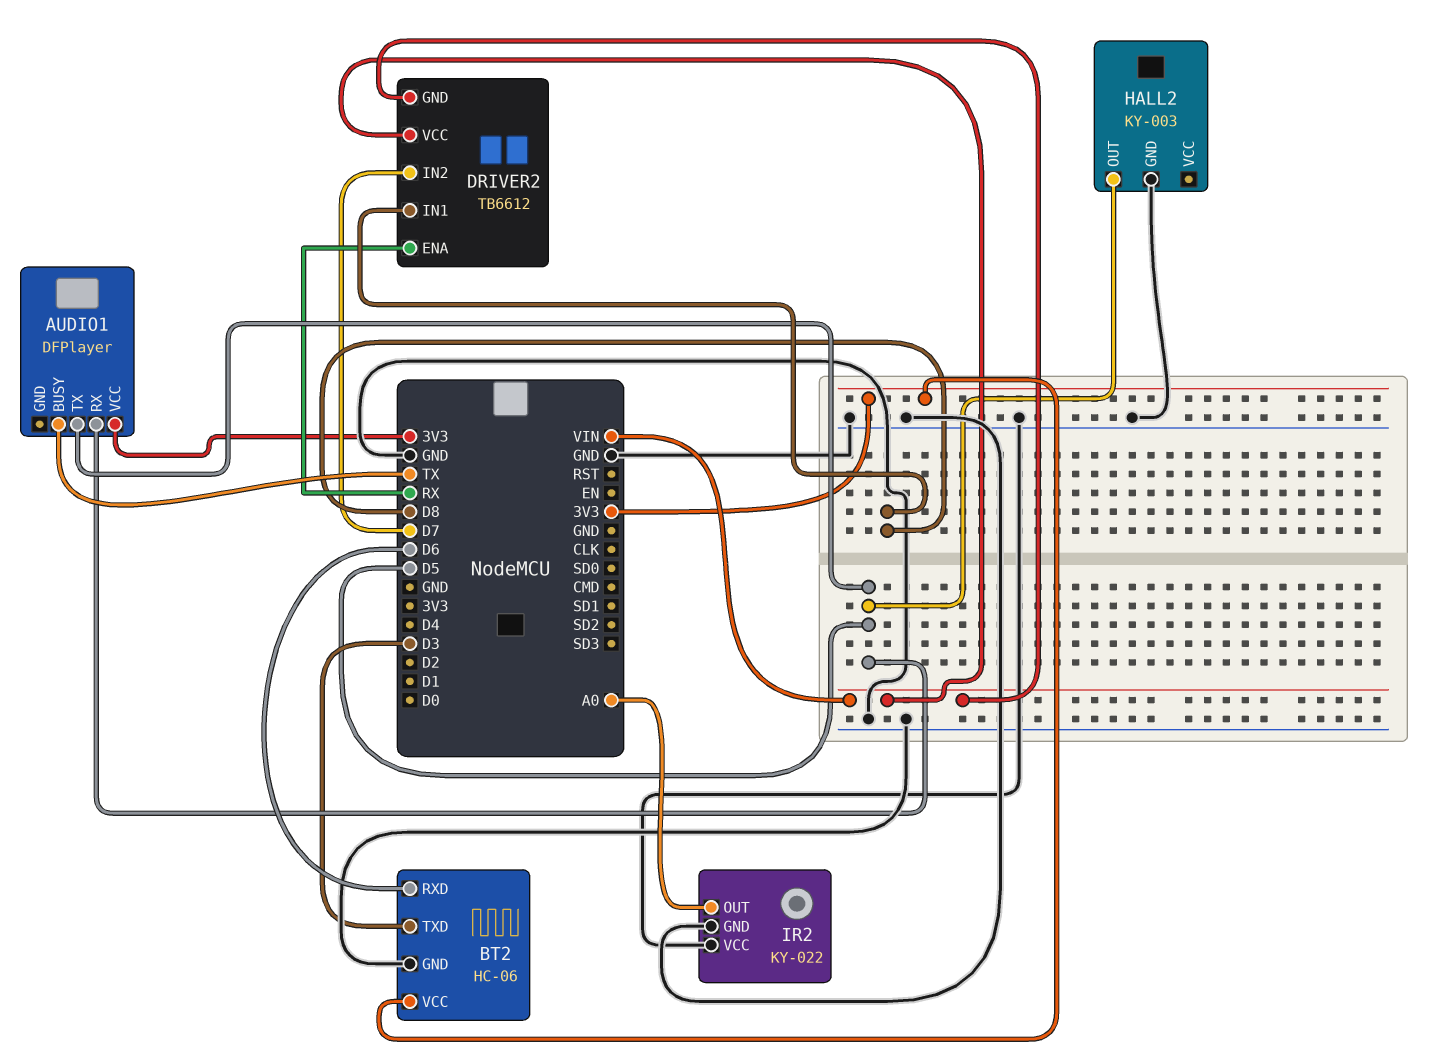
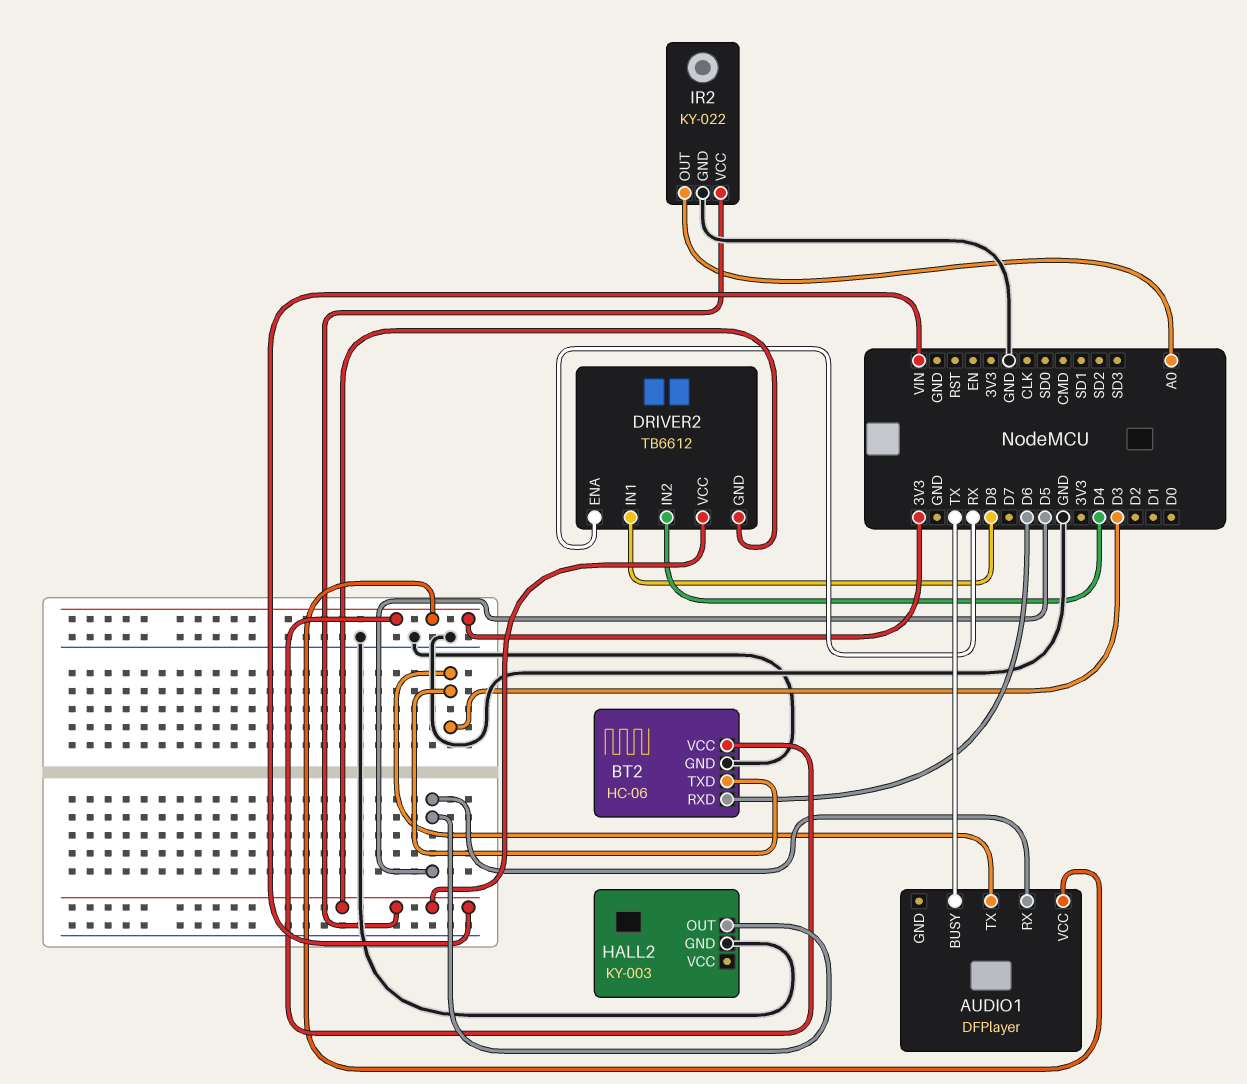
AUDIO1 pin TX: D5 -> D3
DRIVER2 pin IN2: D7 -> D4
IR2 pin VCC: GND -> VIN

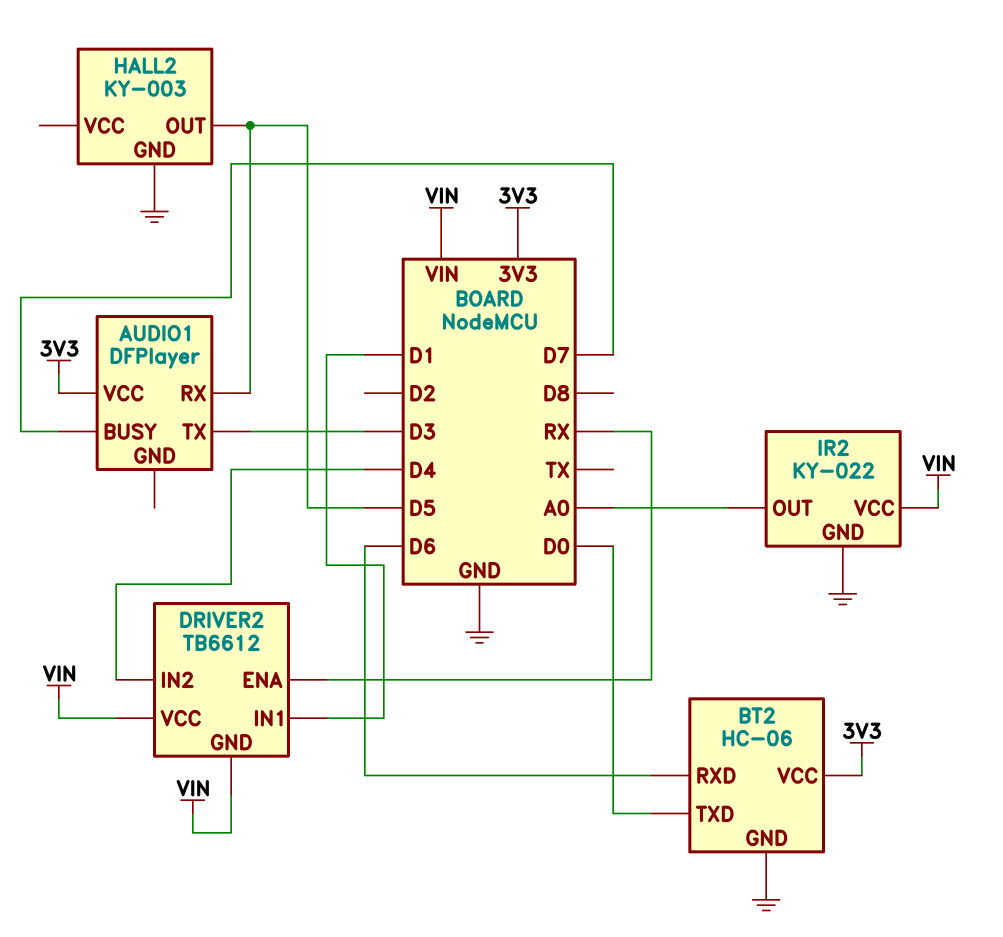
AUDIO1 pin BUSY: TX -> D7
BT2 pin TXD: D3 -> D0
DRIVER2 pin IN1: D8 -> D1

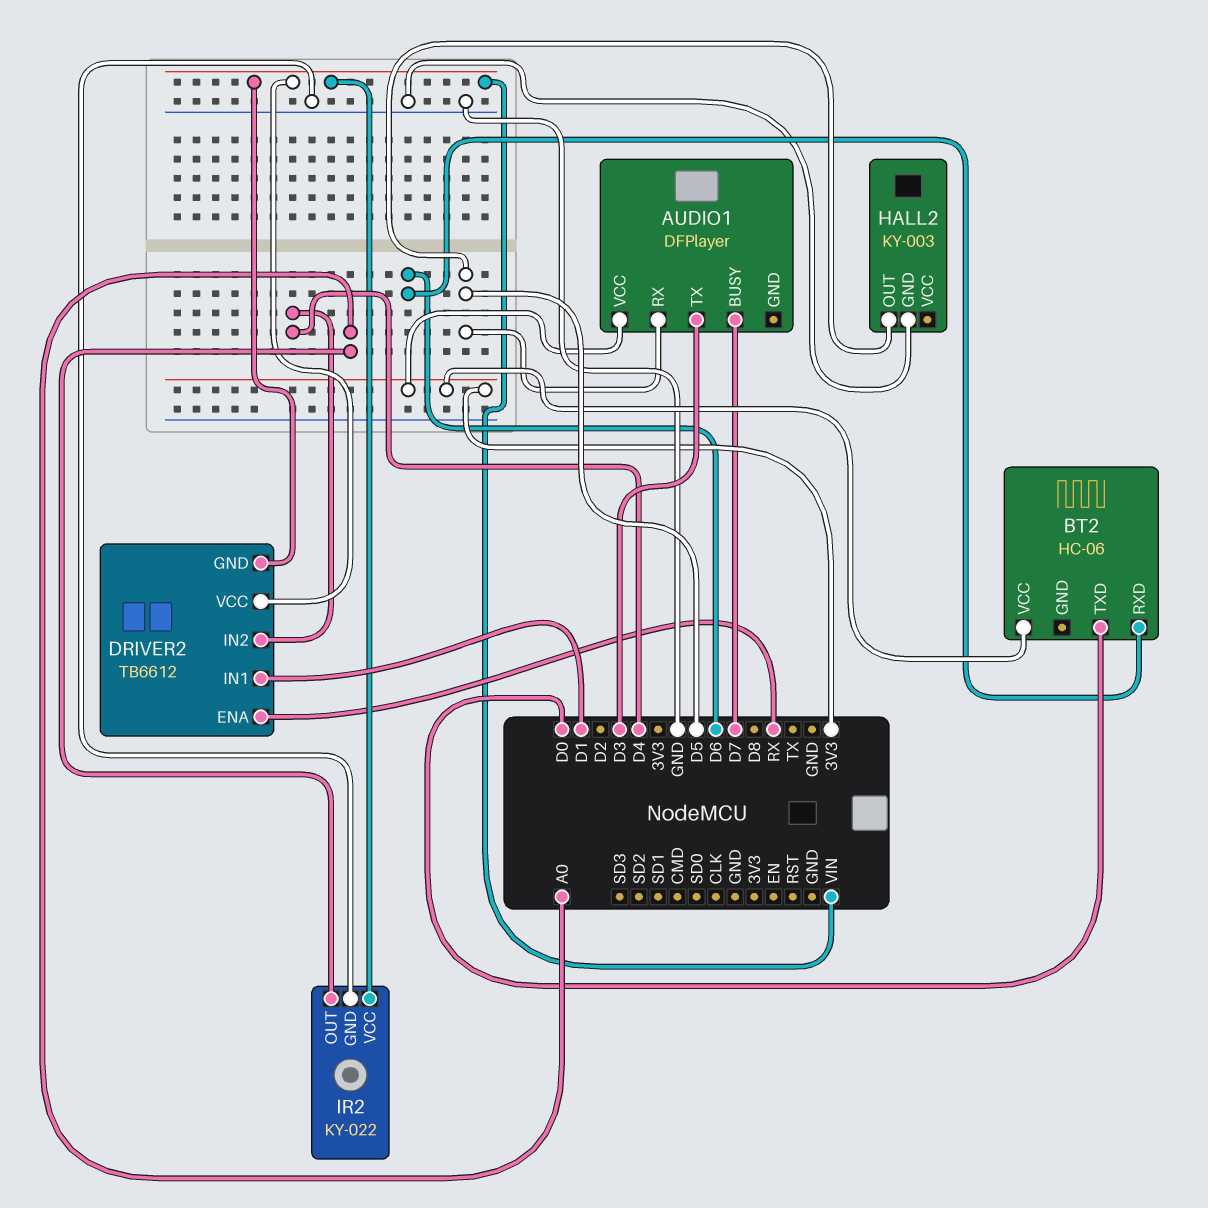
BT2 pin GND: GND -> none

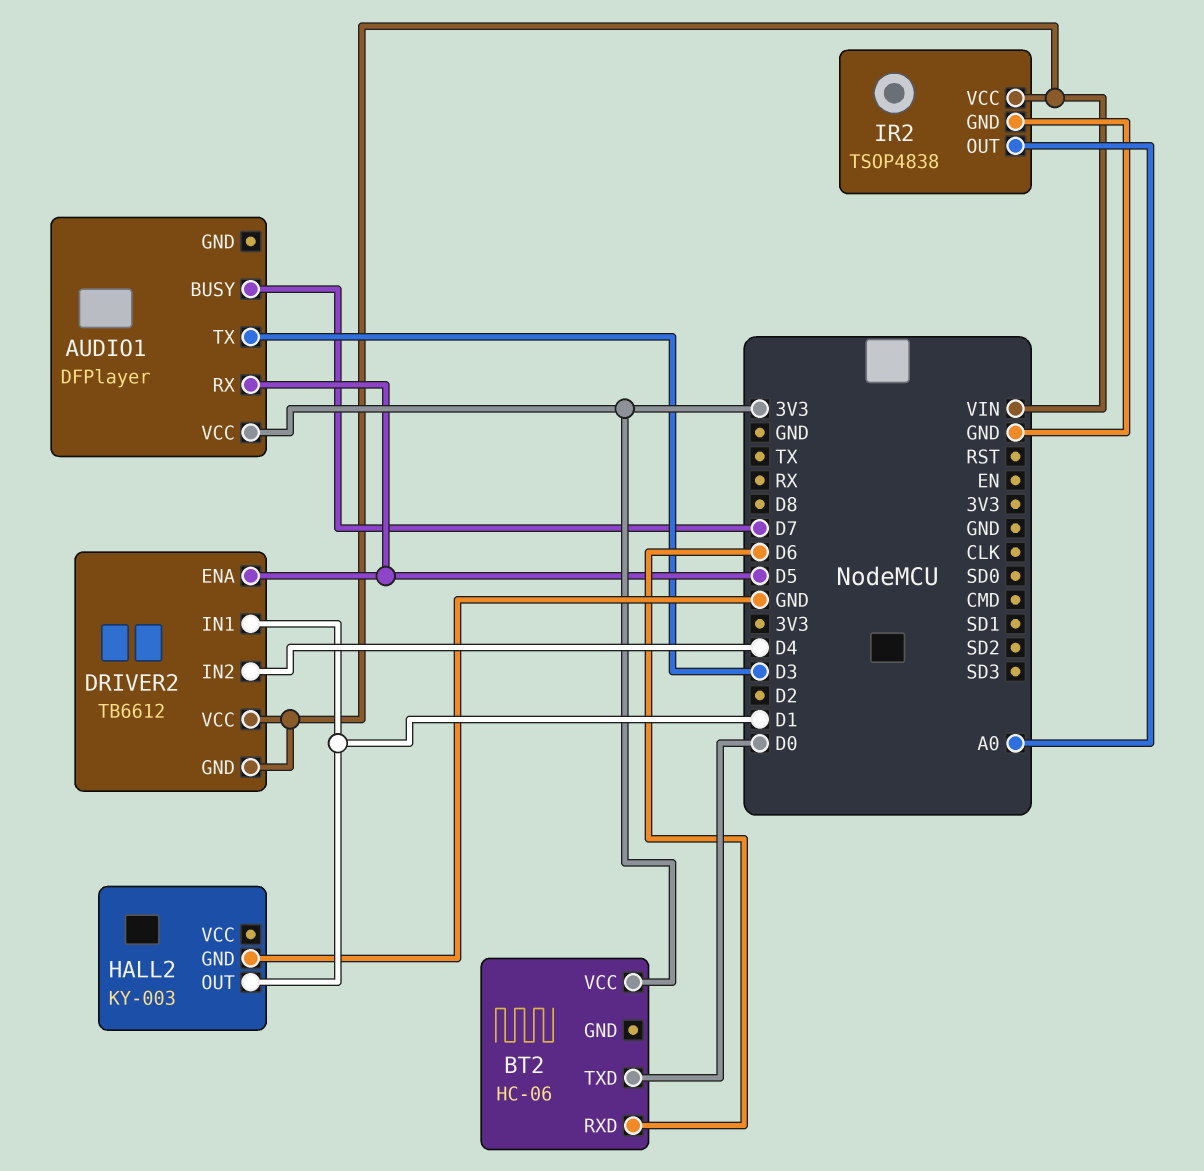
DRIVER2 pin ENA: RX -> D5
HALL2 pin OUT: D5 -> D1
IR2: KY-022 -> TSOP4838

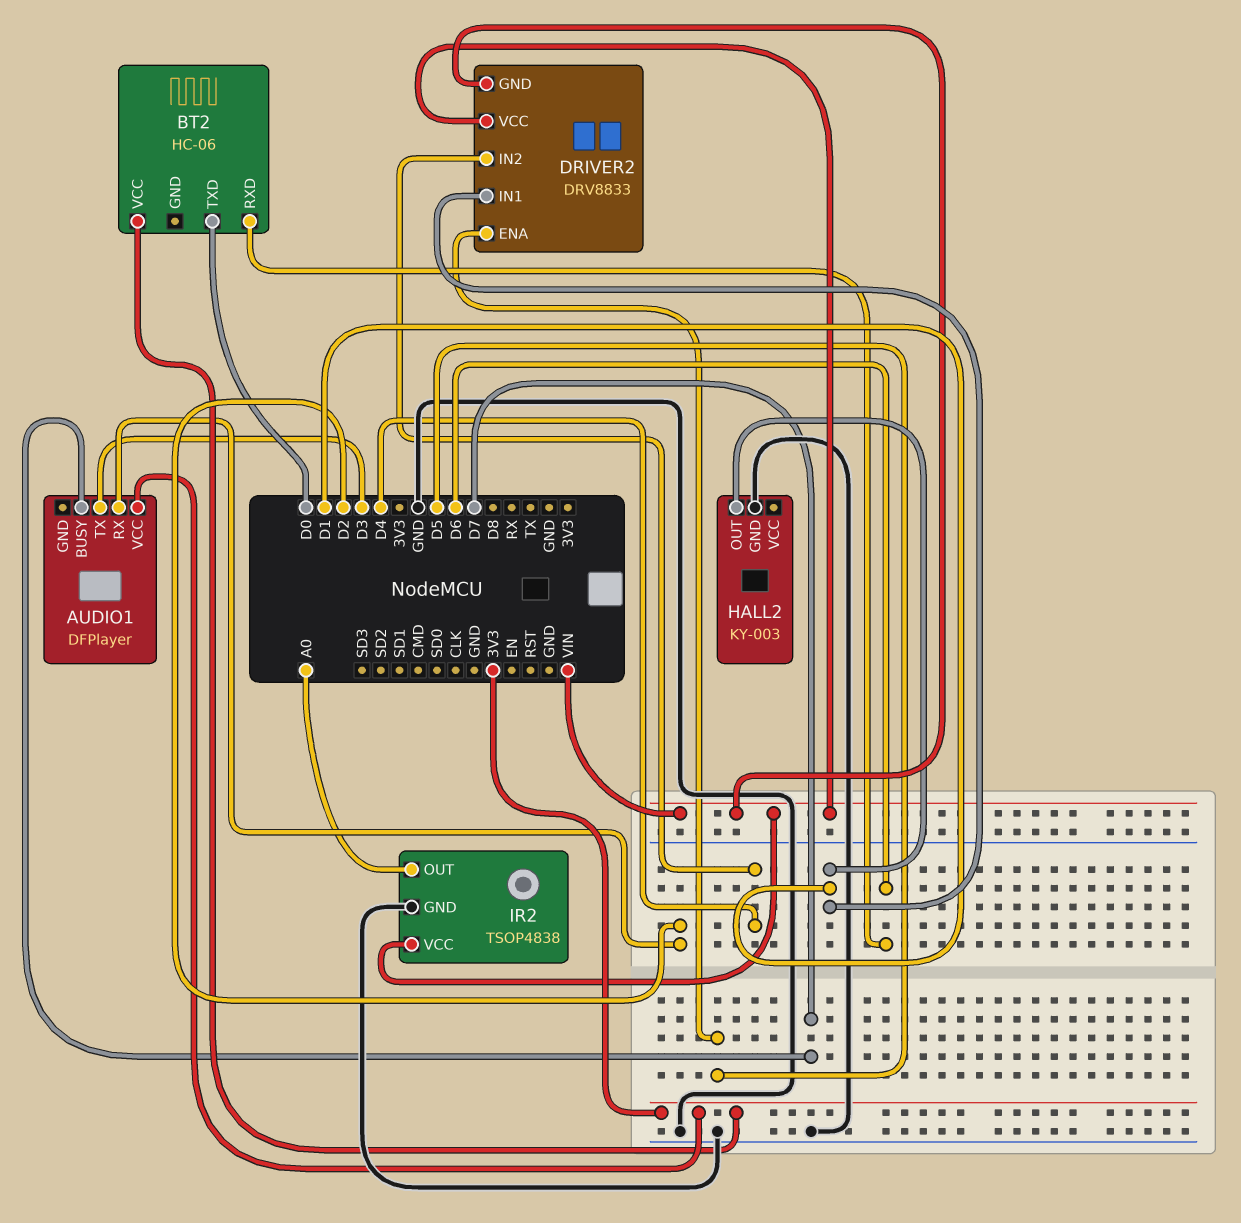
AUDIO1 pin RX: D5 -> D2
DRIVER2: TB6612 -> DRV8833

